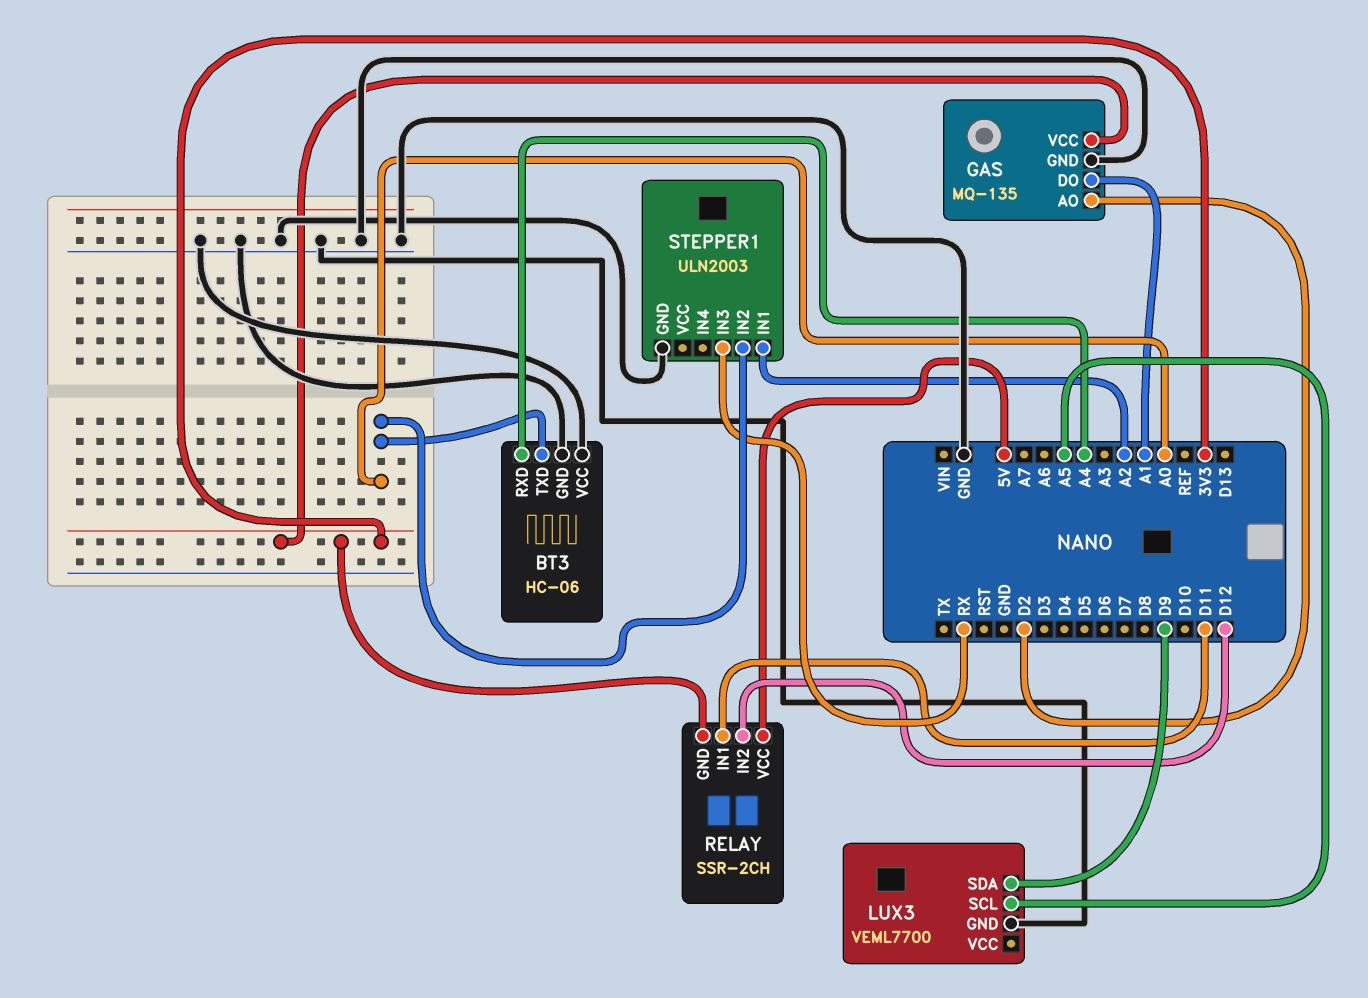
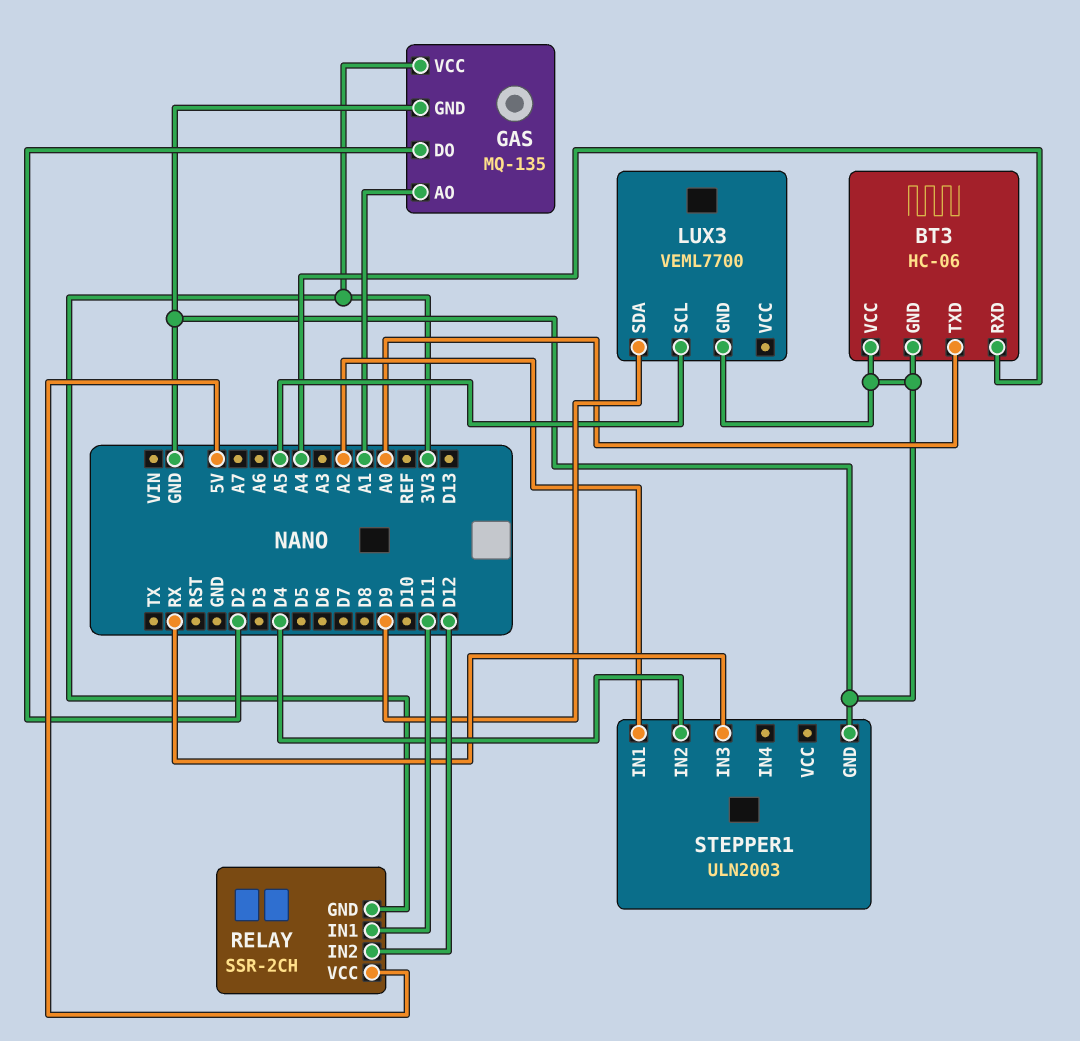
GAS pin AO: D2 -> A1
GAS pin DO: A1 -> D2
STEPPER1 pin IN2: A0 -> D4

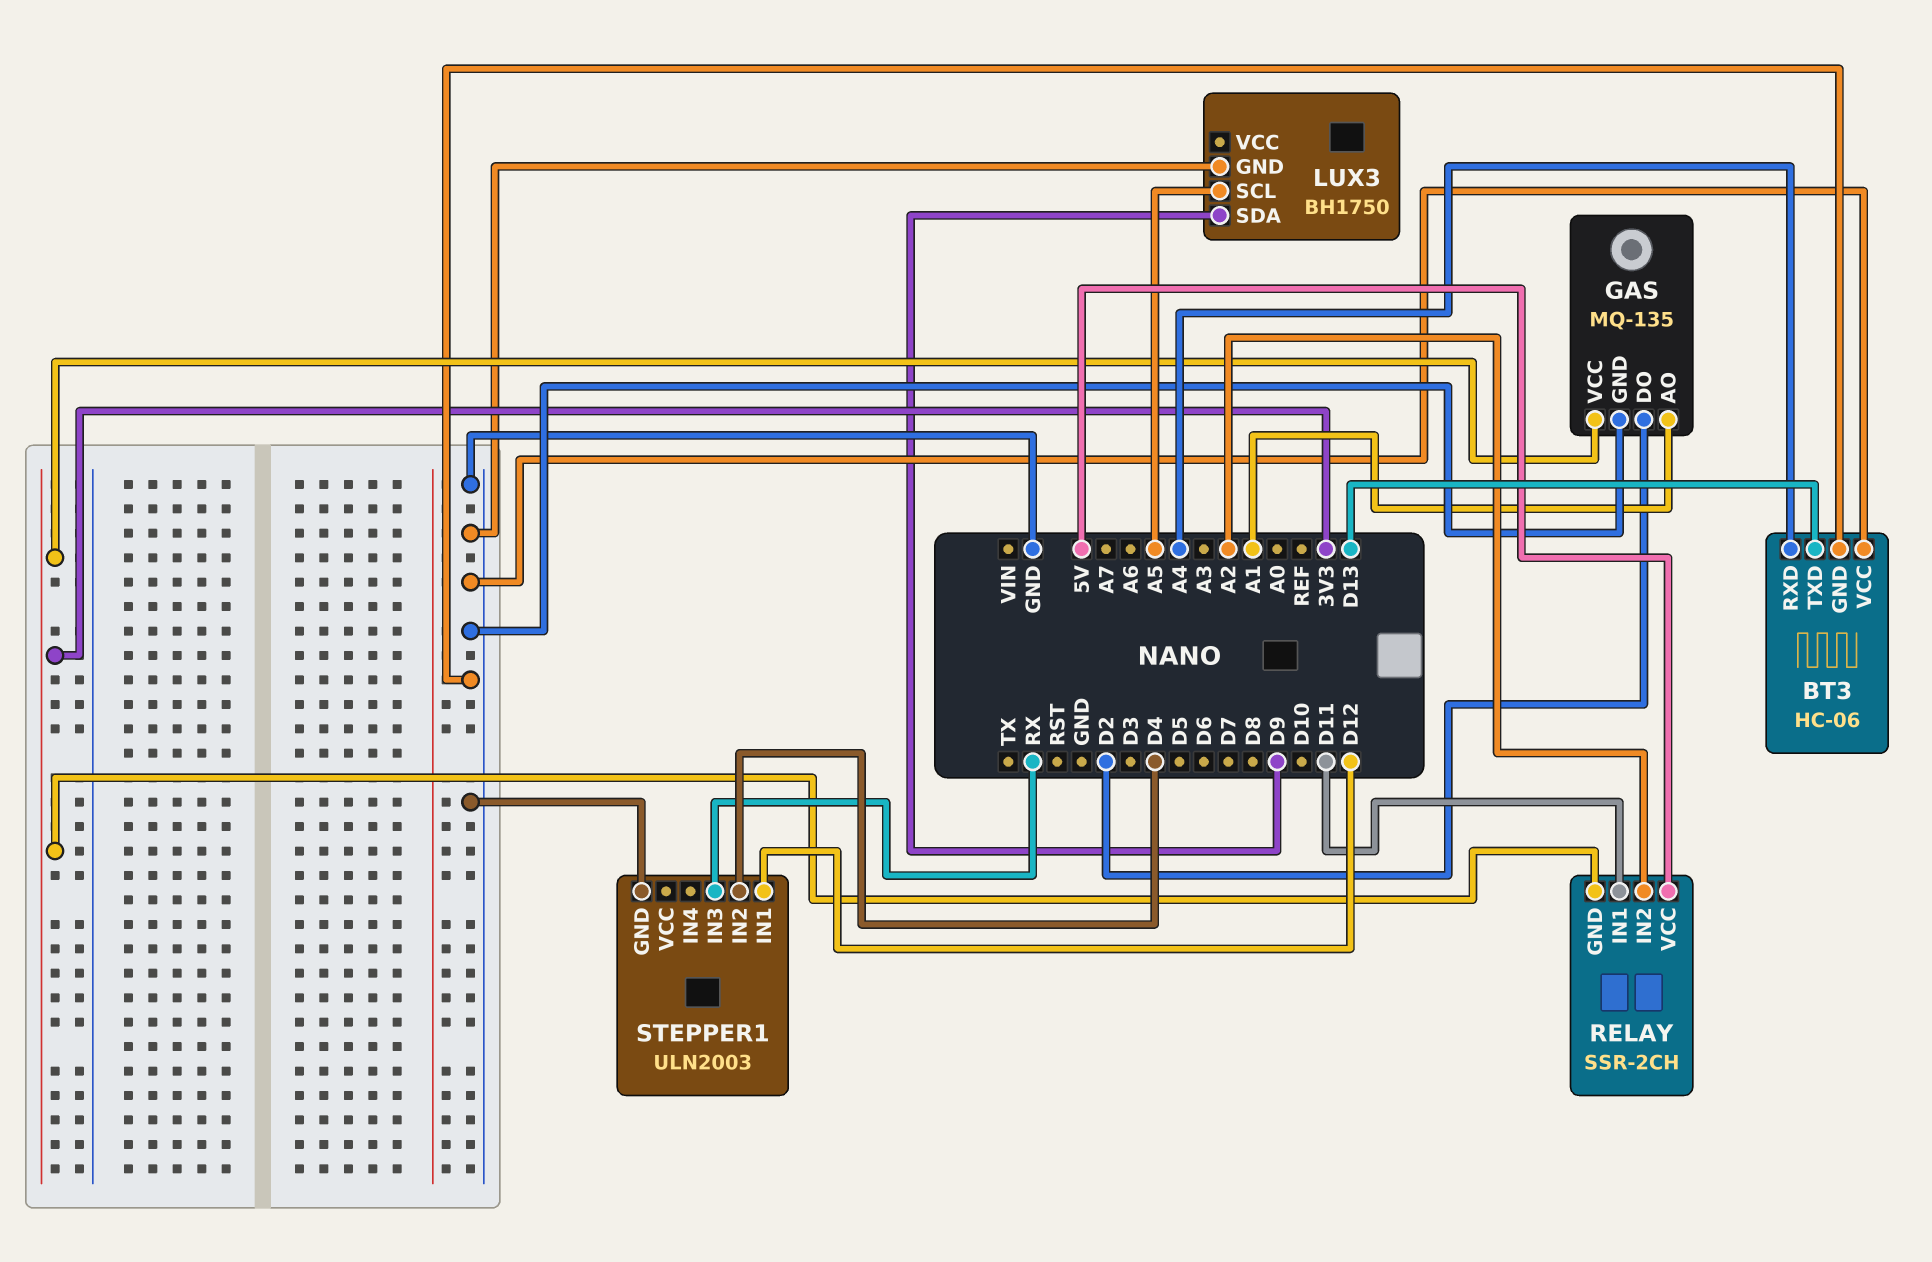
BT3 pin TXD: A0 -> D13
LUX3: VEML7700 -> BH1750
RELAY pin IN2: D12 -> A2
STEPPER1 pin IN1: A2 -> D12

